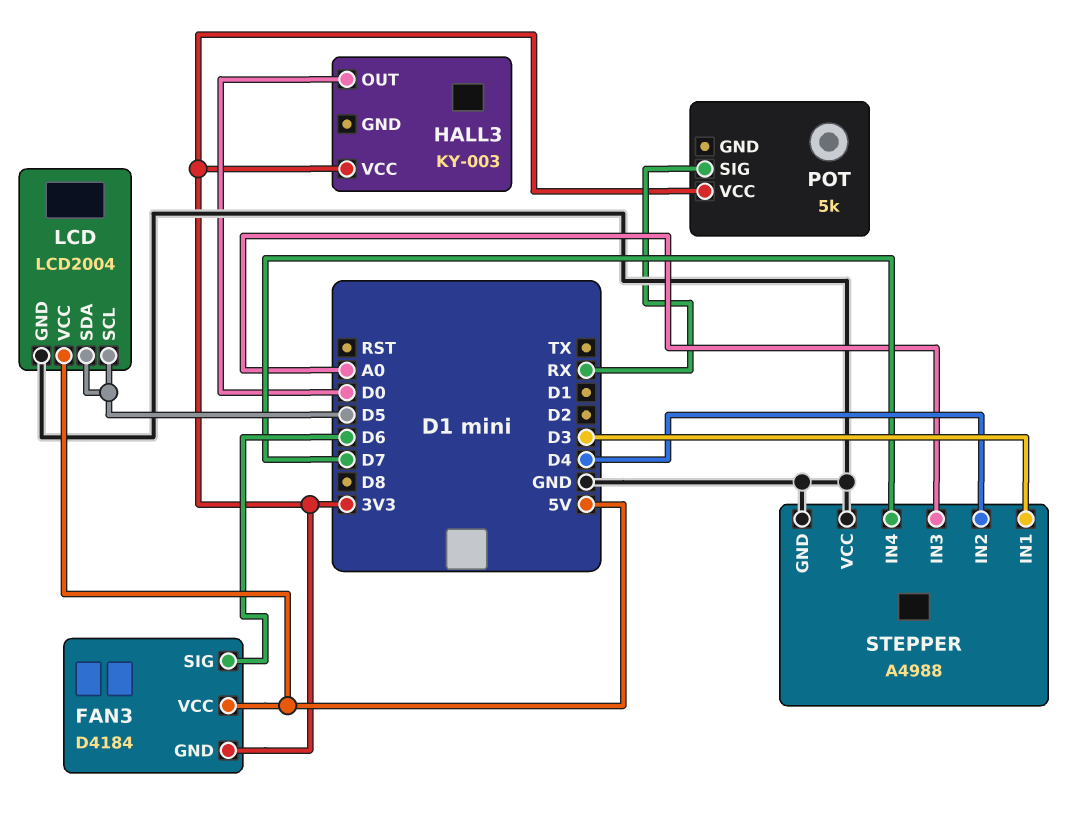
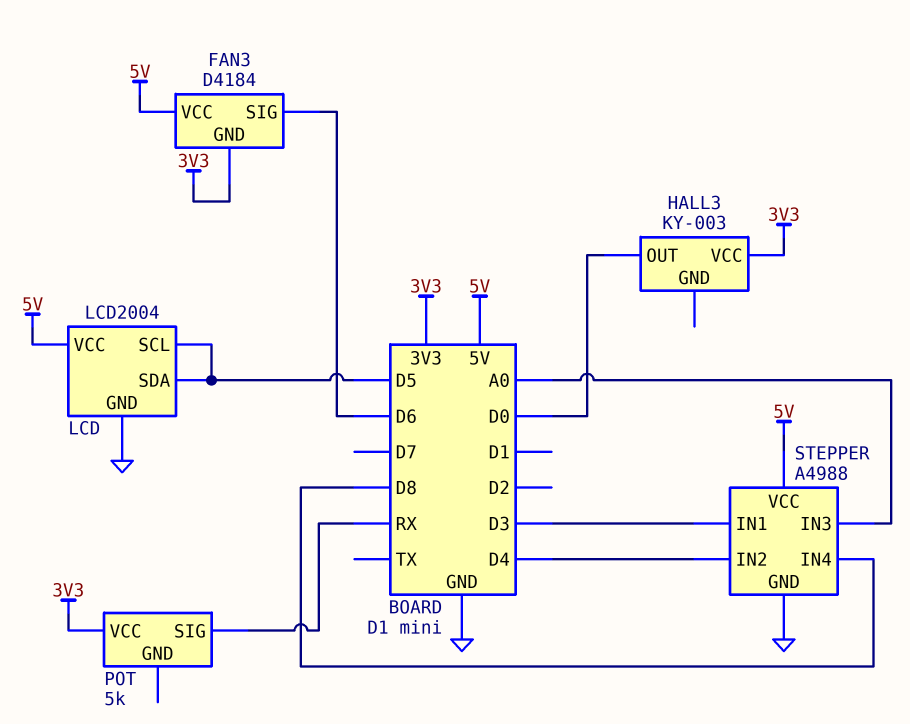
STEPPER pin IN4: D7 -> D8
STEPPER pin VCC: GND -> 5V

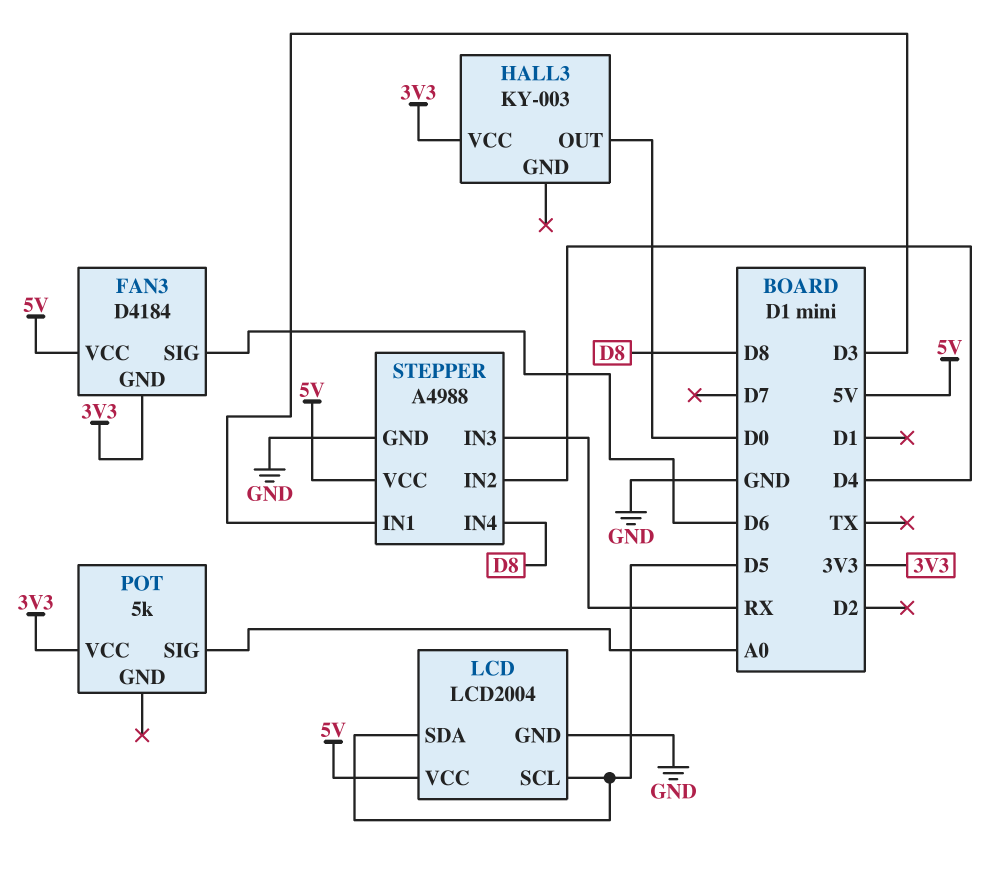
POT pin SIG: RX -> A0
STEPPER pin IN3: A0 -> RX

